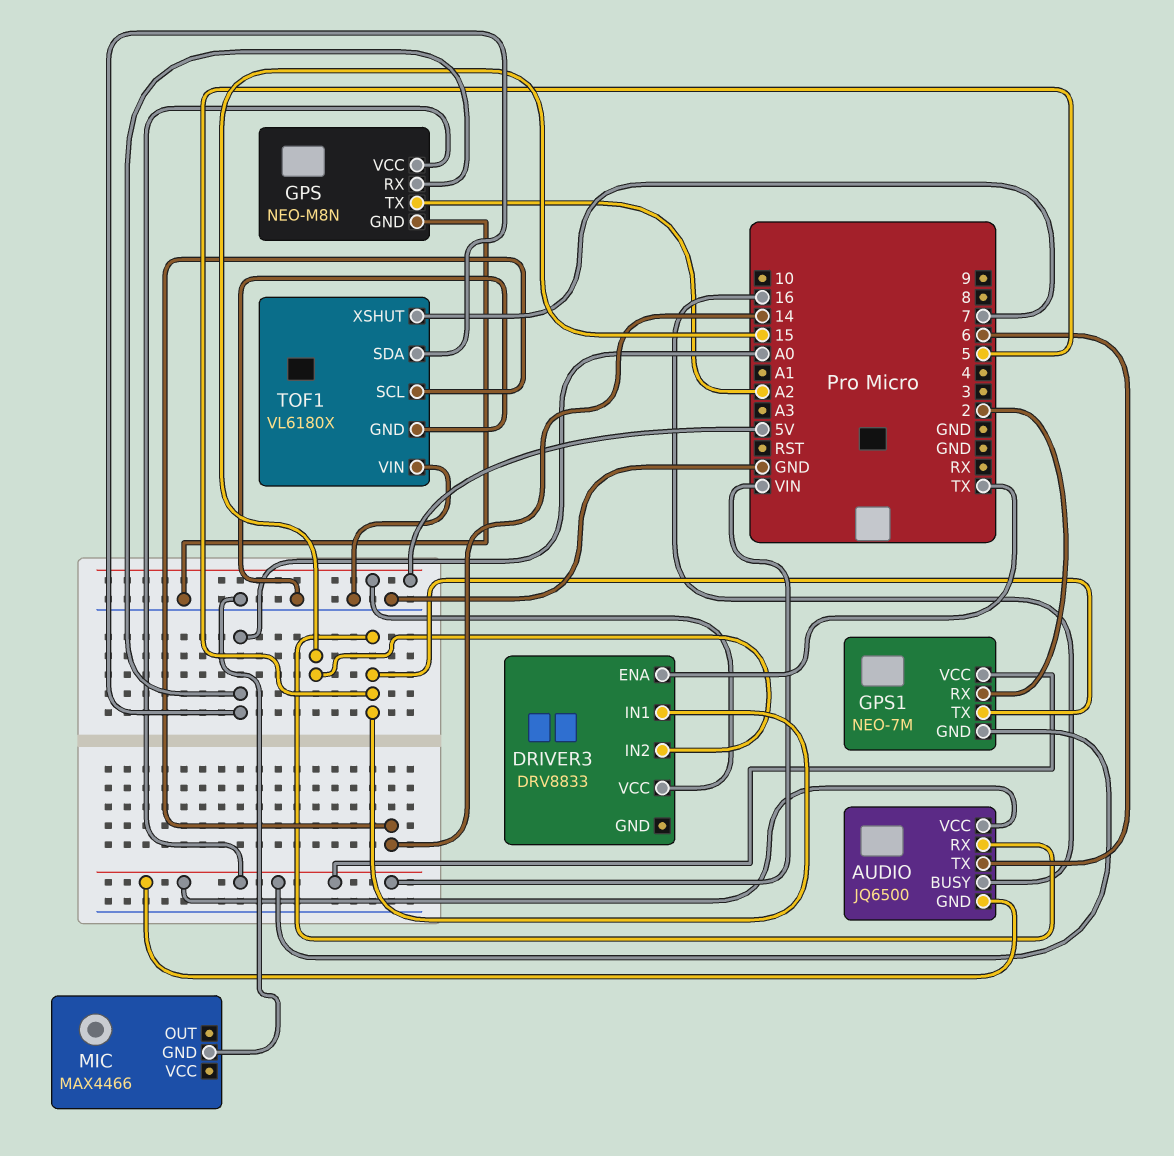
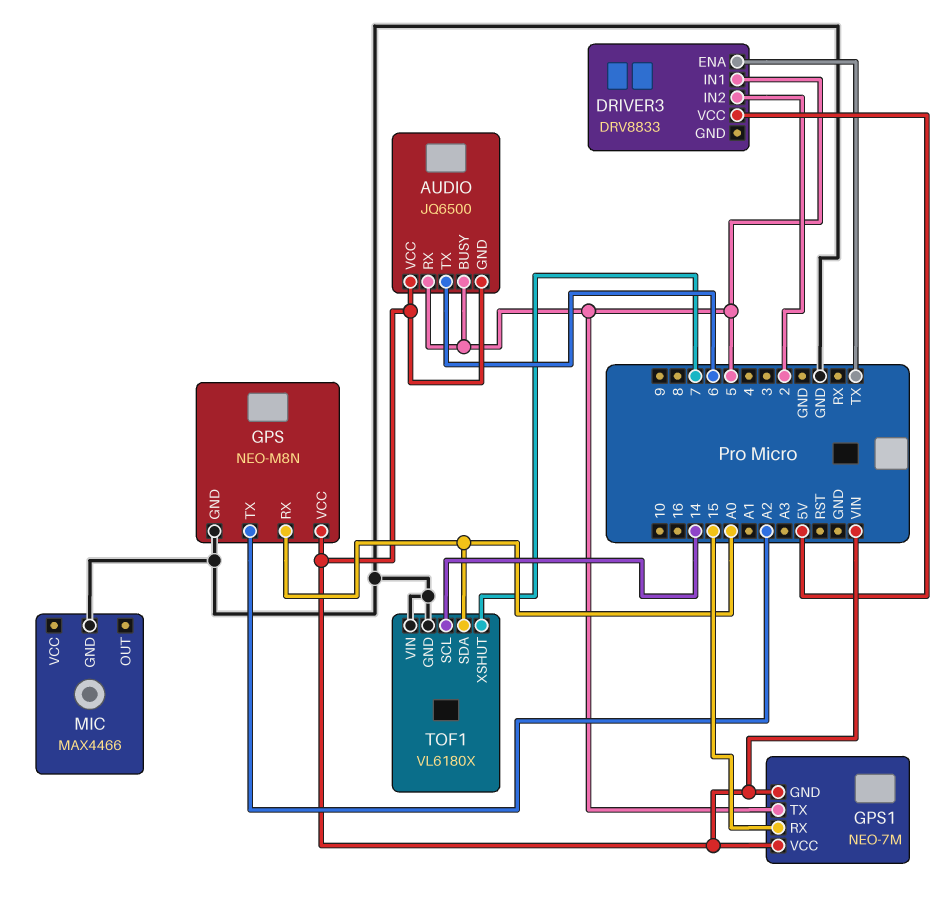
AUDIO pin BUSY: 16 -> 5
DRIVER3 pin IN2: 15 -> 2
GPS1 pin RX: 2 -> 15

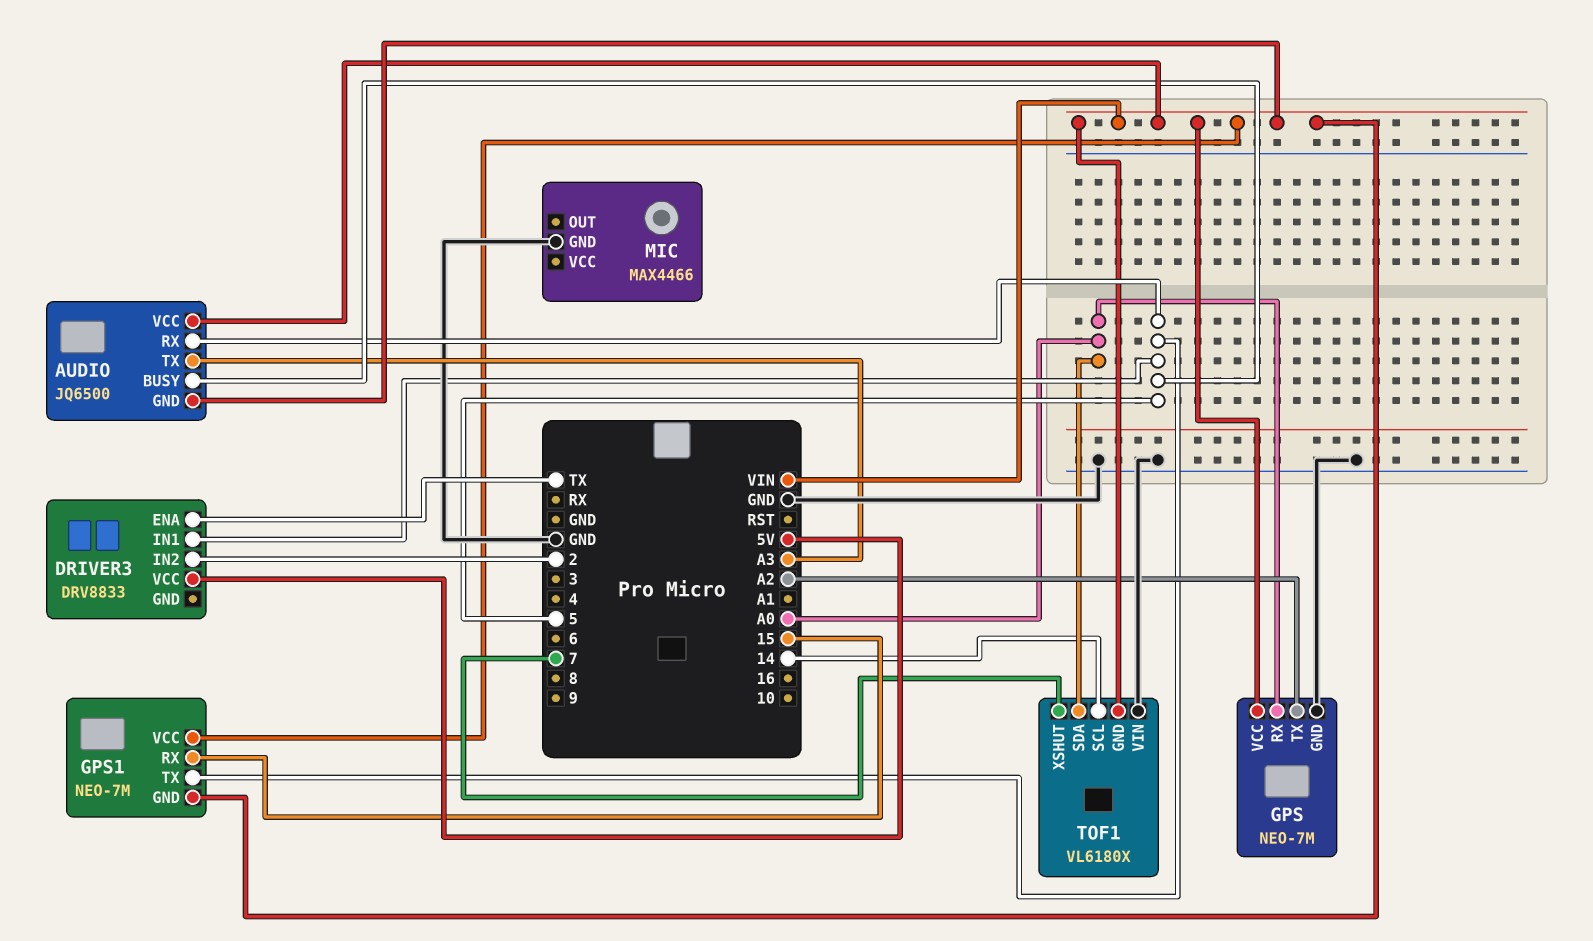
AUDIO pin TX: 6 -> A3
GPS: NEO-M8N -> NEO-7M
TOF1 pin GND: GND -> VIN

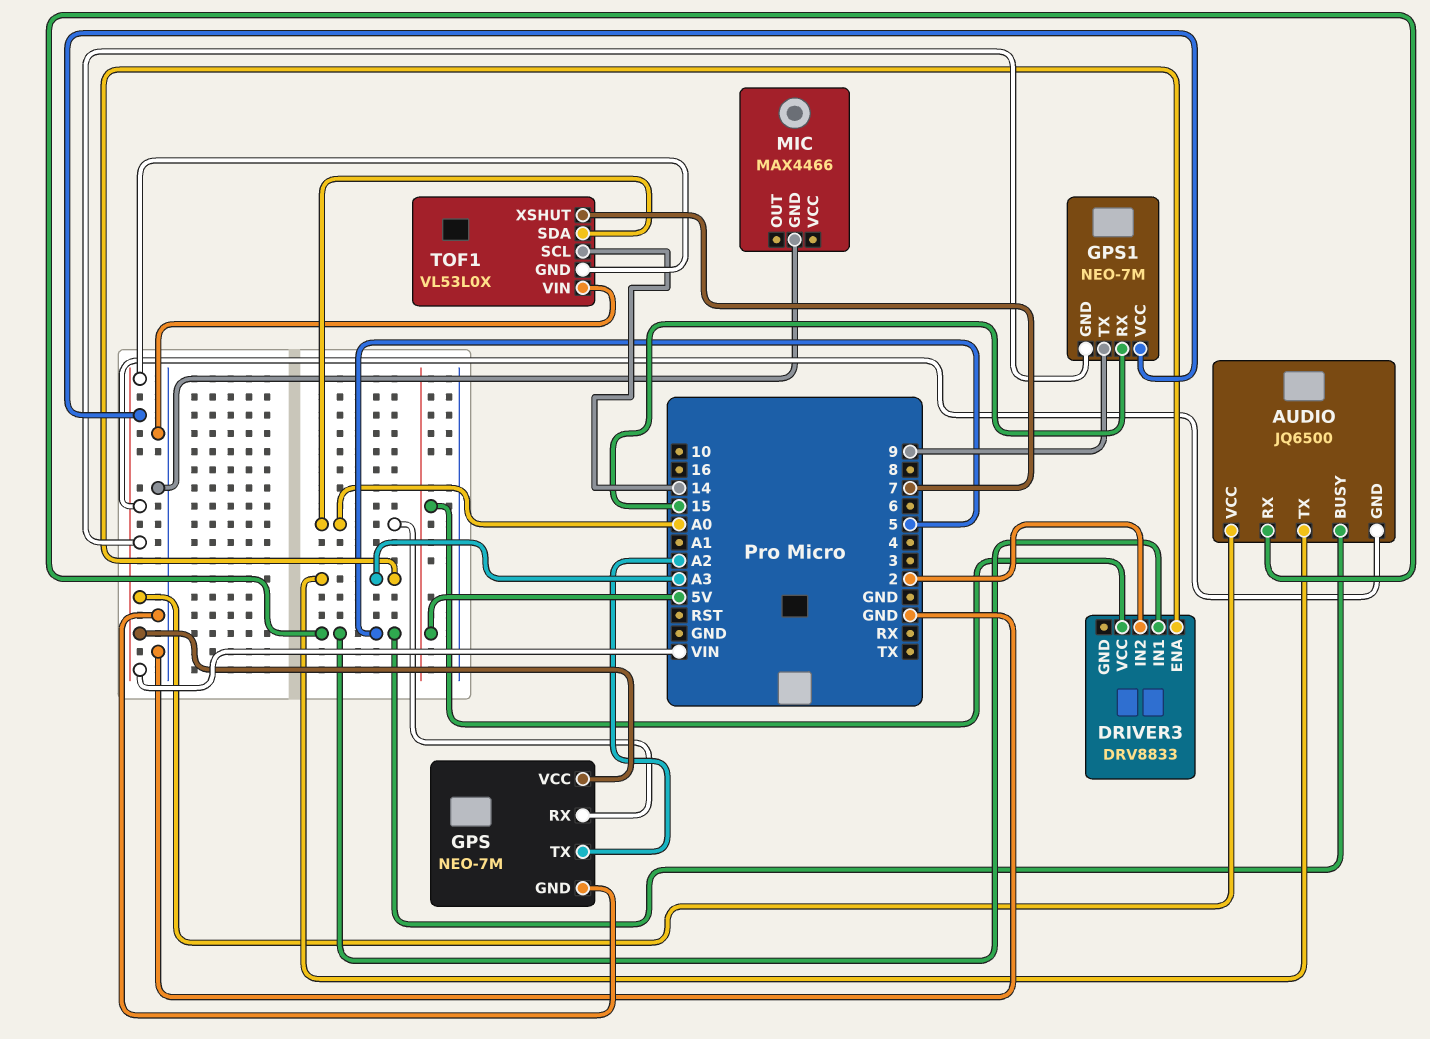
DRIVER3 pin ENA: TX -> A3
GPS1 pin TX: 5 -> 9
TOF1: VL6180X -> VL53L0X

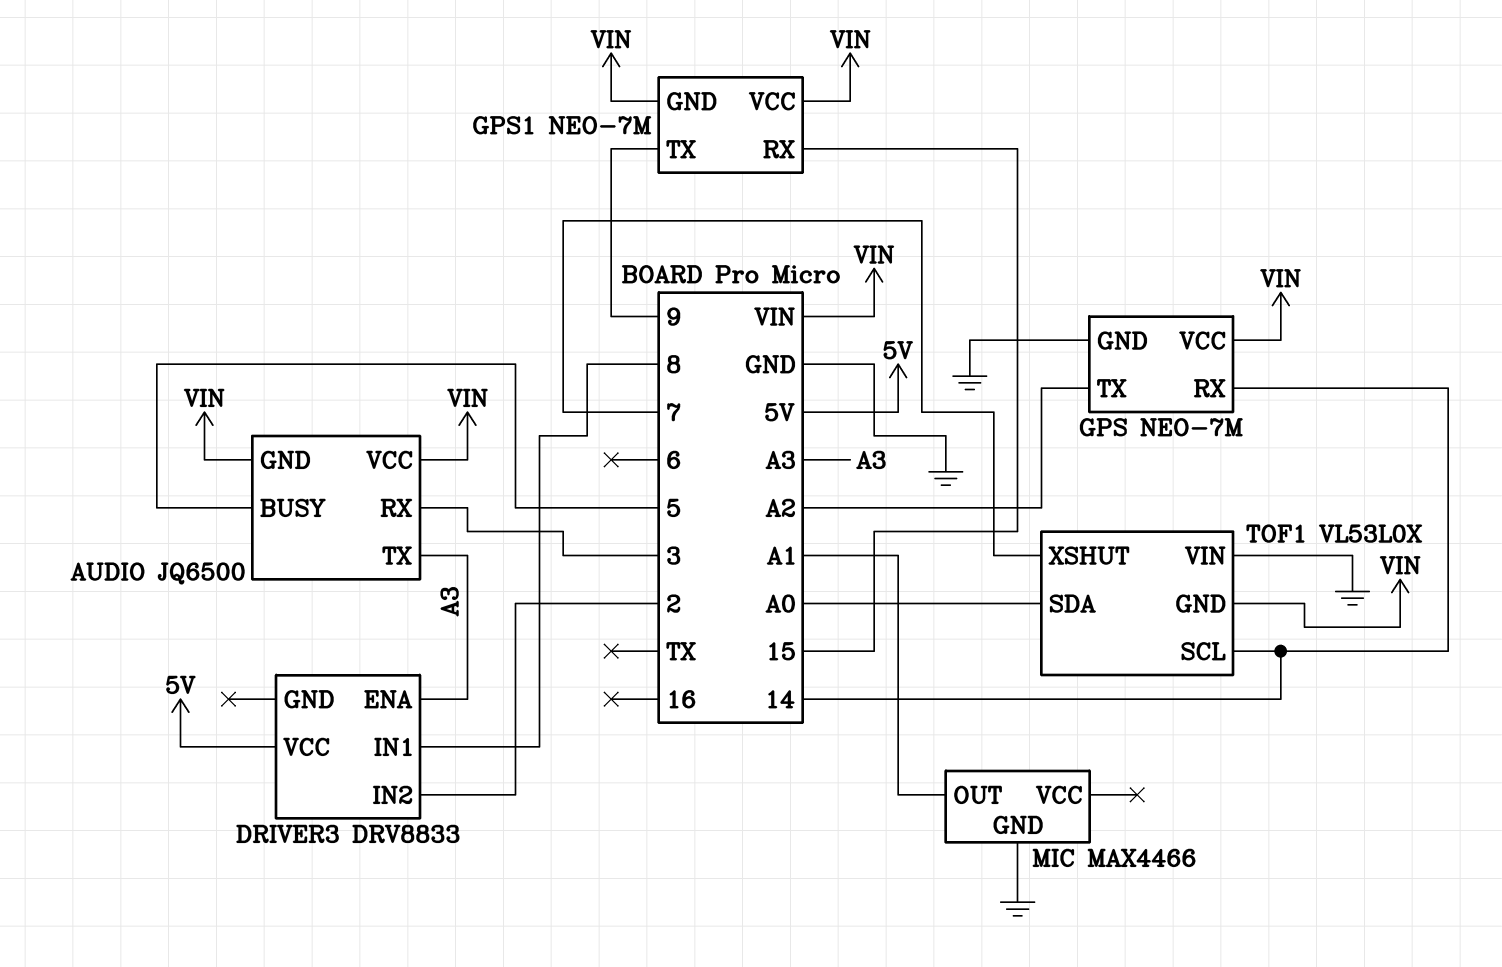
AUDIO pin RX: 5 -> 3
DRIVER3 pin IN1: 5 -> 8
GPS pin RX: A0 -> 14
MIC pin OUT: none -> A1

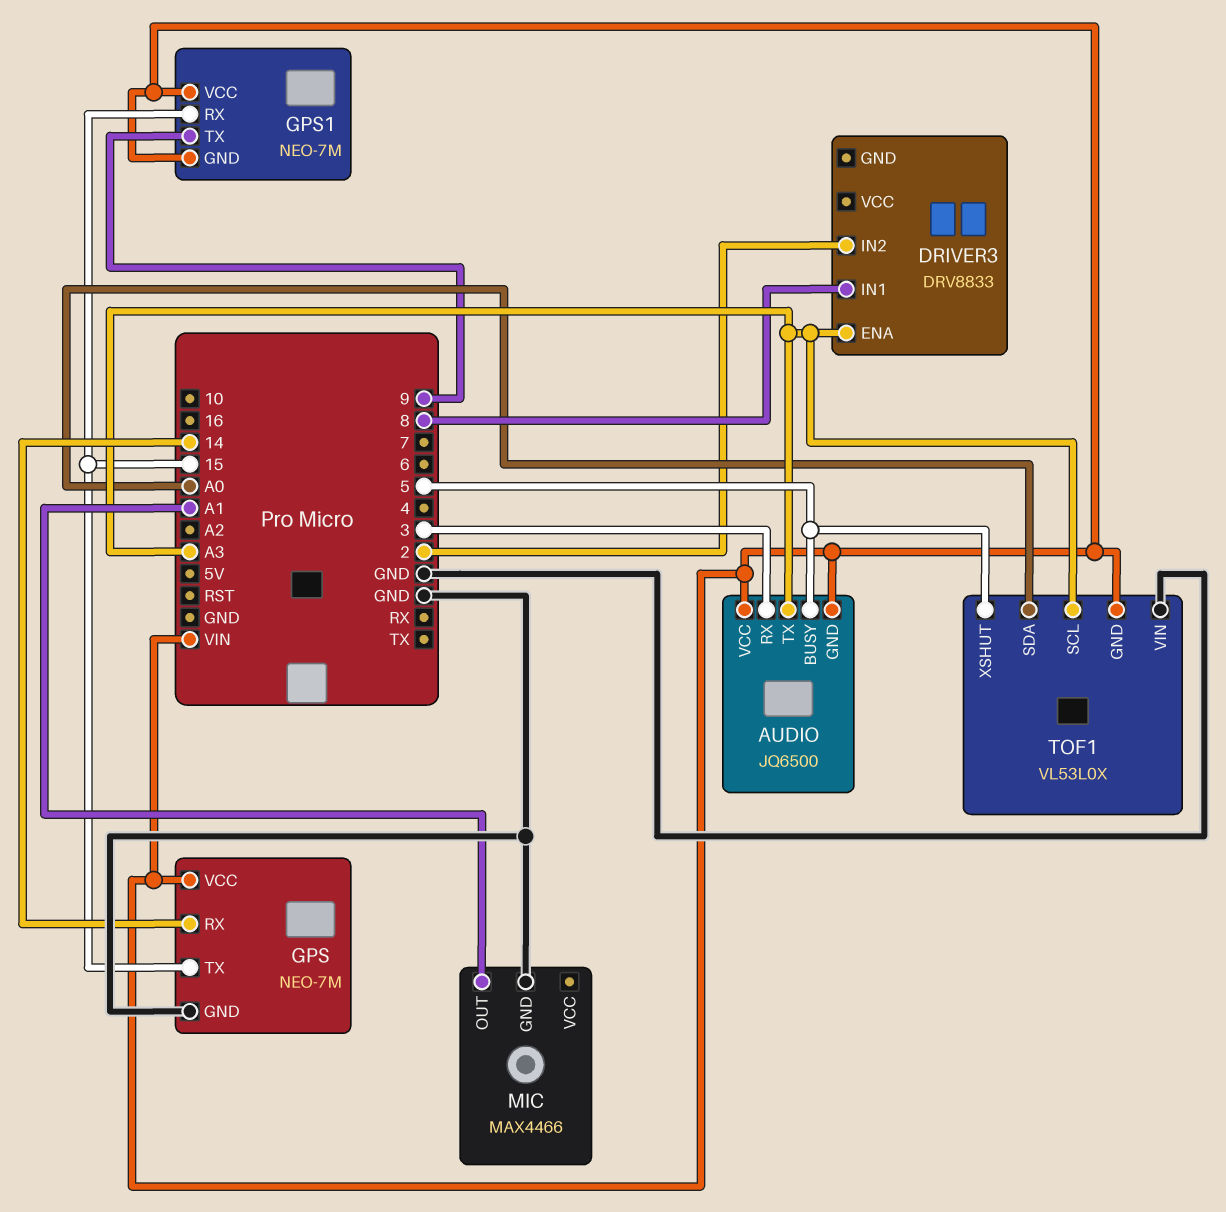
DRIVER3 pin VCC: 5V -> none
GPS pin TX: A2 -> 15
TOF1 pin SCL: 14 -> A3
TOF1 pin XSHUT: 7 -> 5

